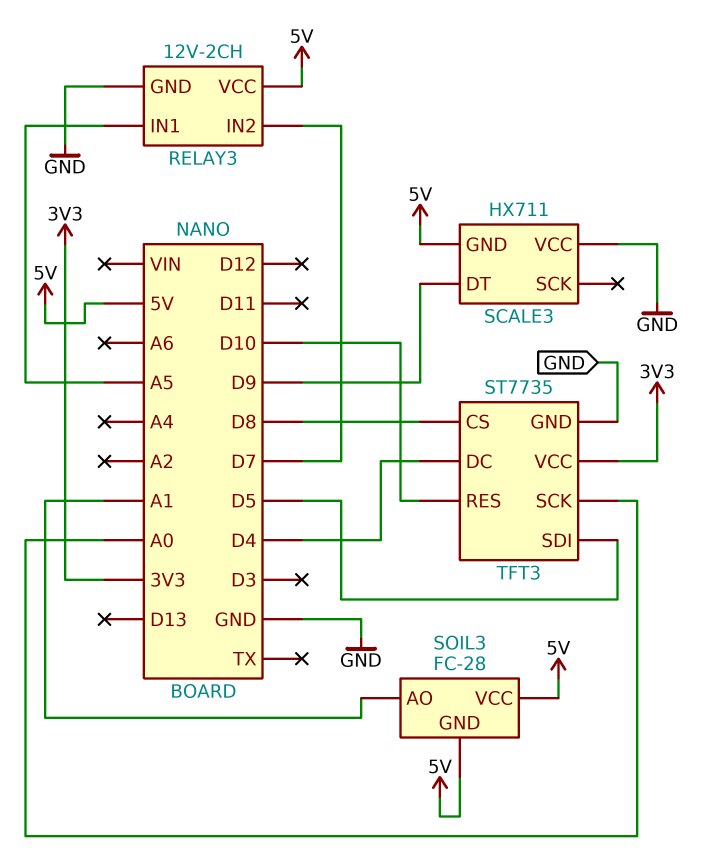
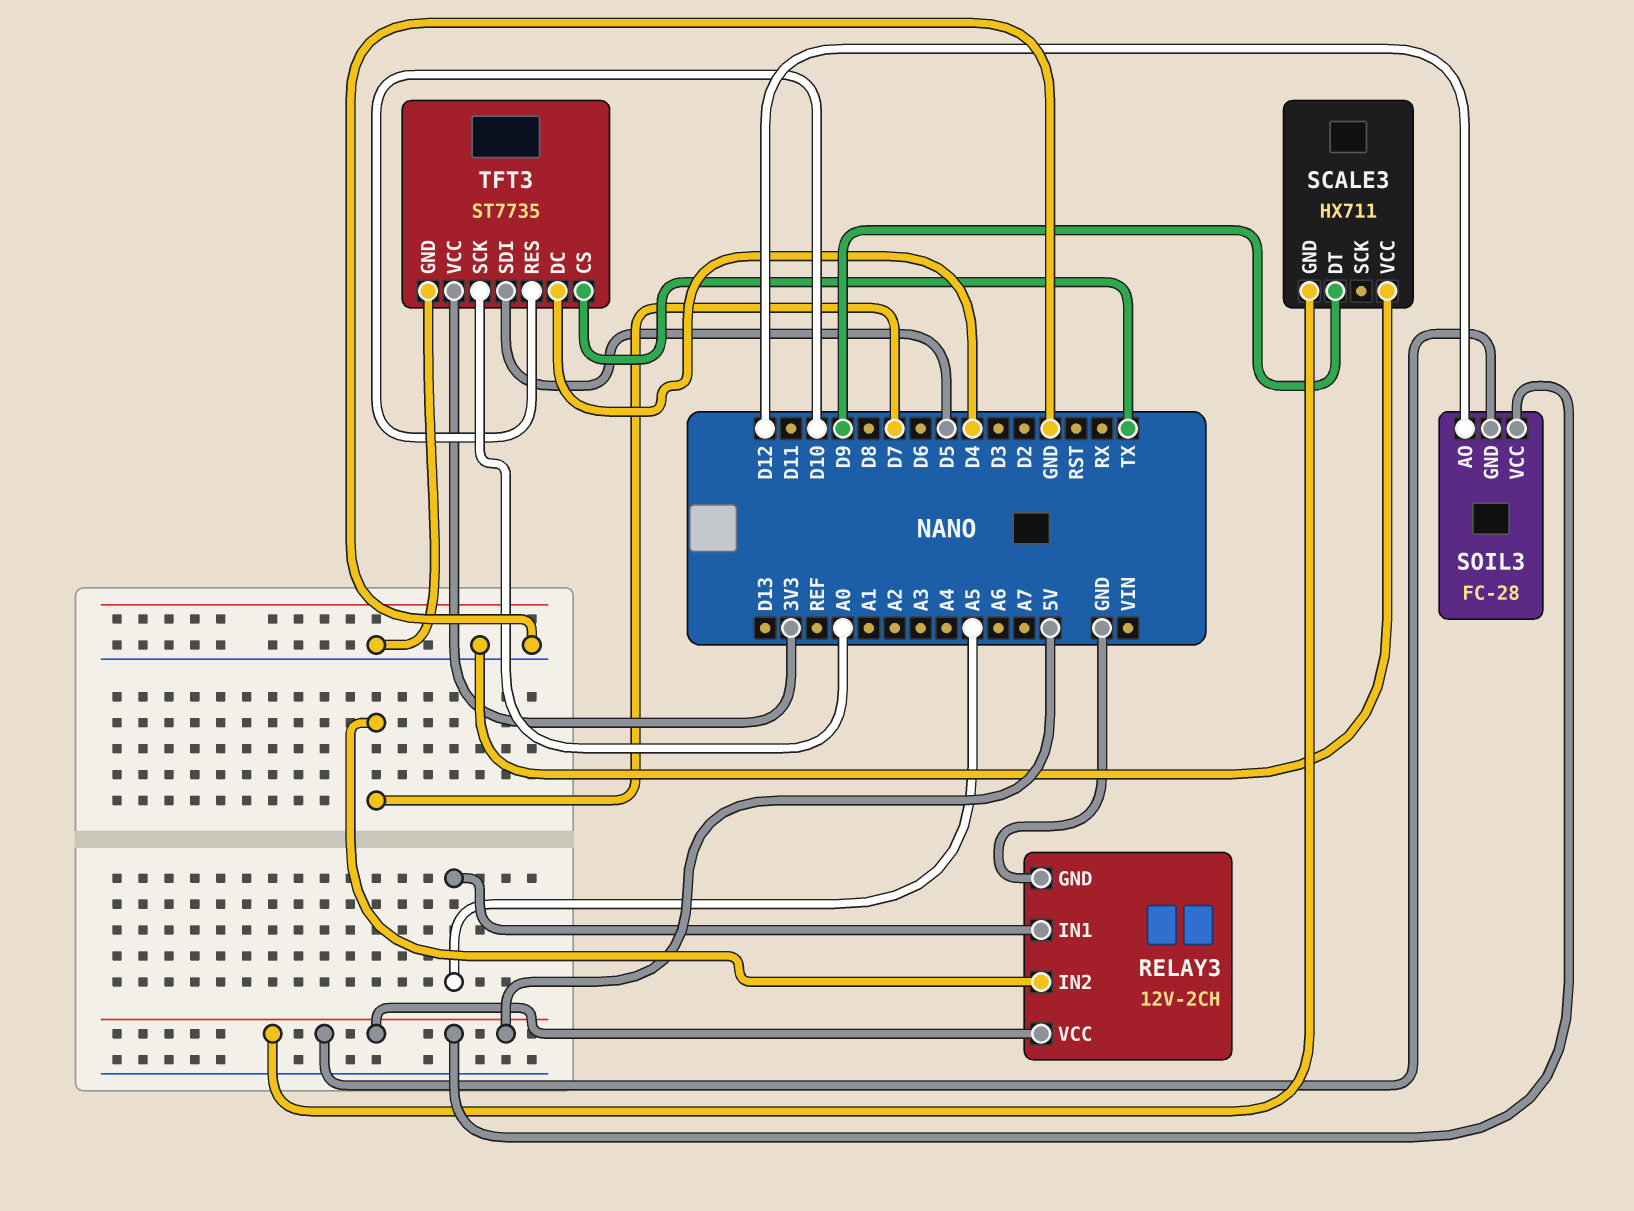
SOIL3 pin AO: A1 -> D12
TFT3 pin CS: D8 -> TX

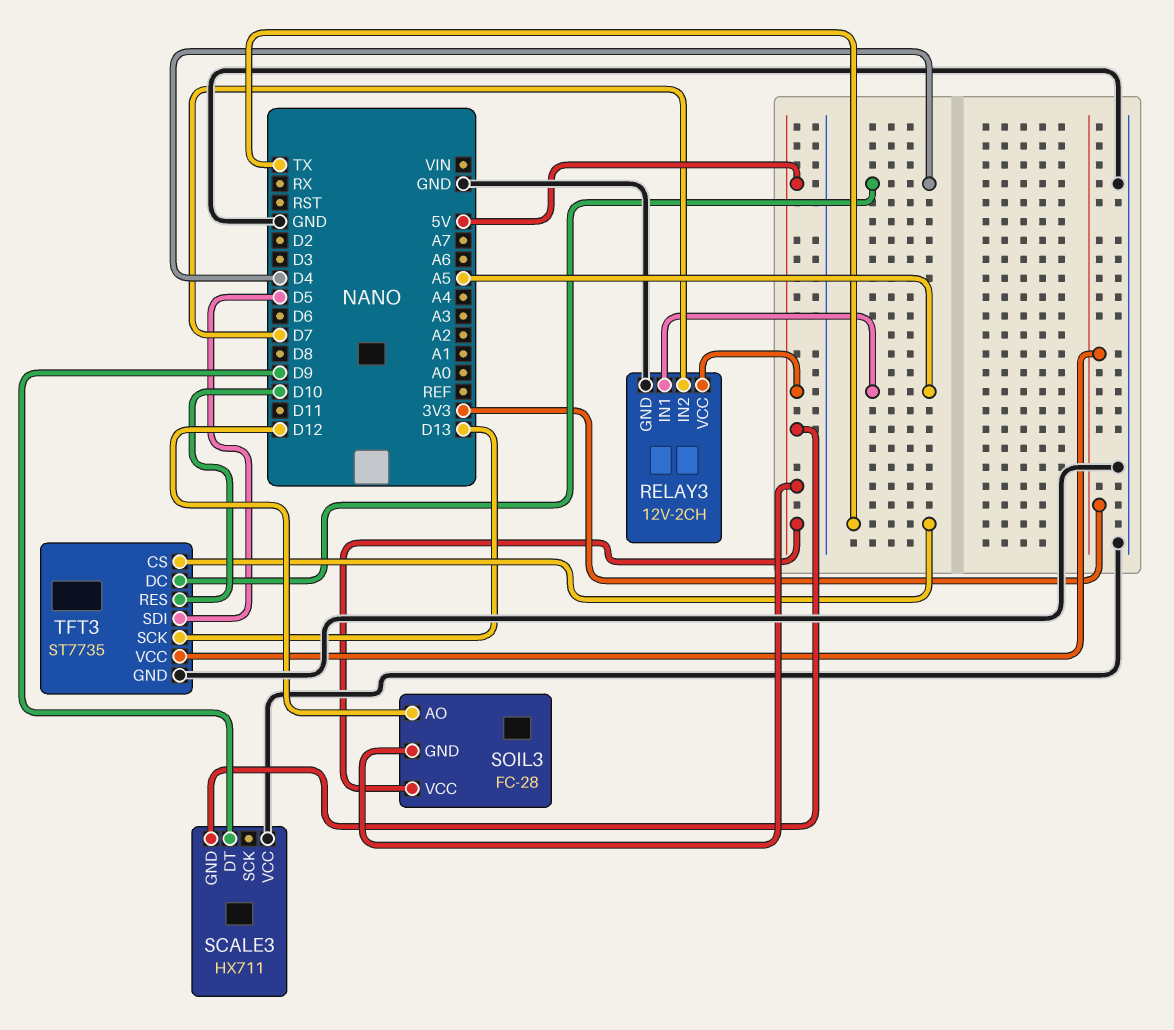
TFT3 pin SCK: A0 -> D13

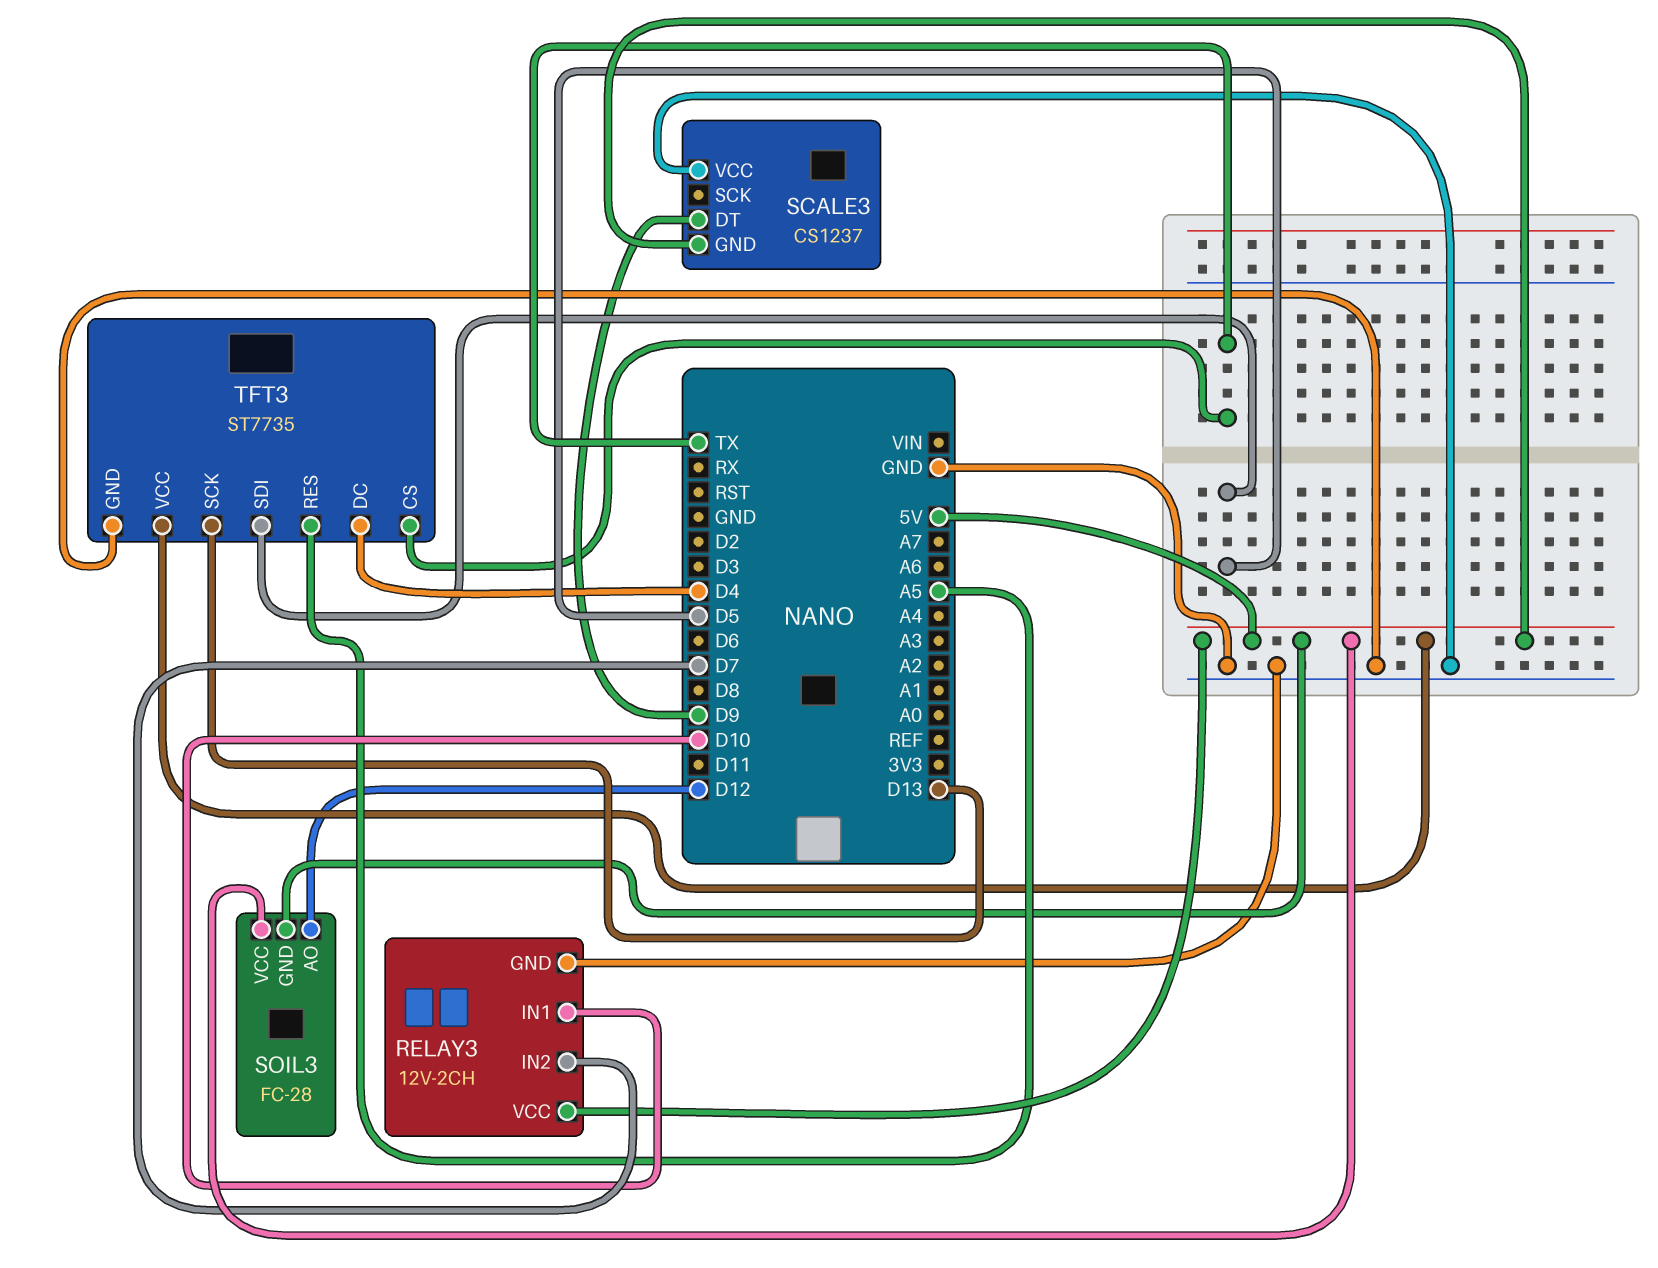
RELAY3 pin IN1: A5 -> D10
SCALE3: HX711 -> CS1237
TFT3 pin RES: D10 -> A5
TFT3 pin VCC: 3V3 -> 5V

